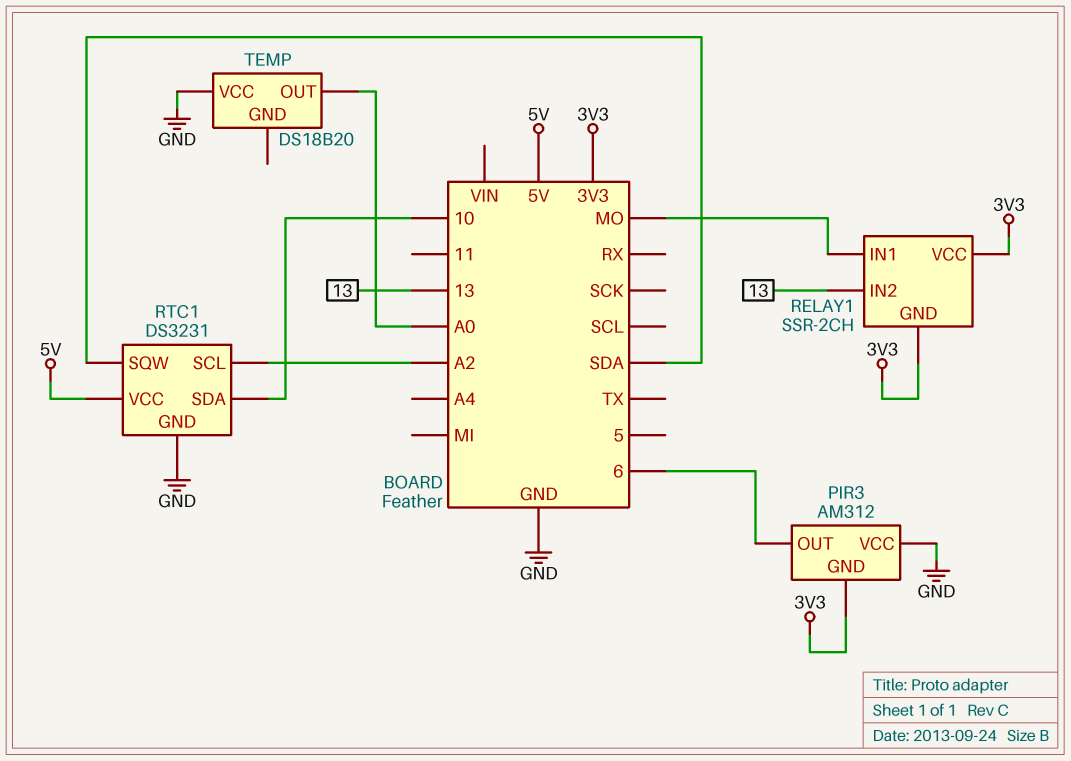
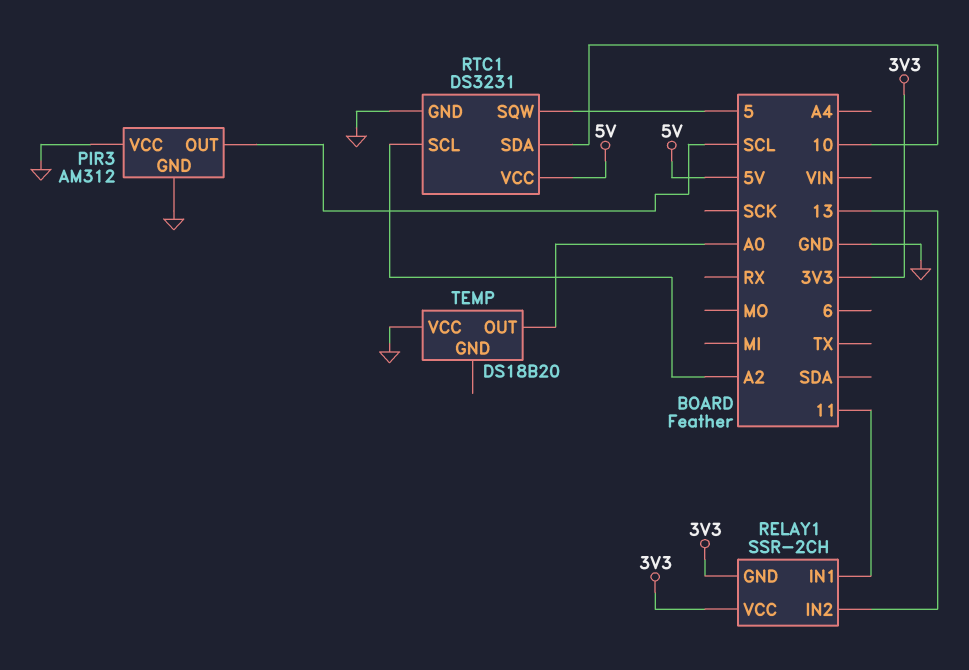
PIR3 pin GND: 3V3 -> GND
PIR3 pin OUT: 6 -> SCL
RELAY1 pin IN1: MO -> 11
RTC1 pin SQW: SDA -> 5

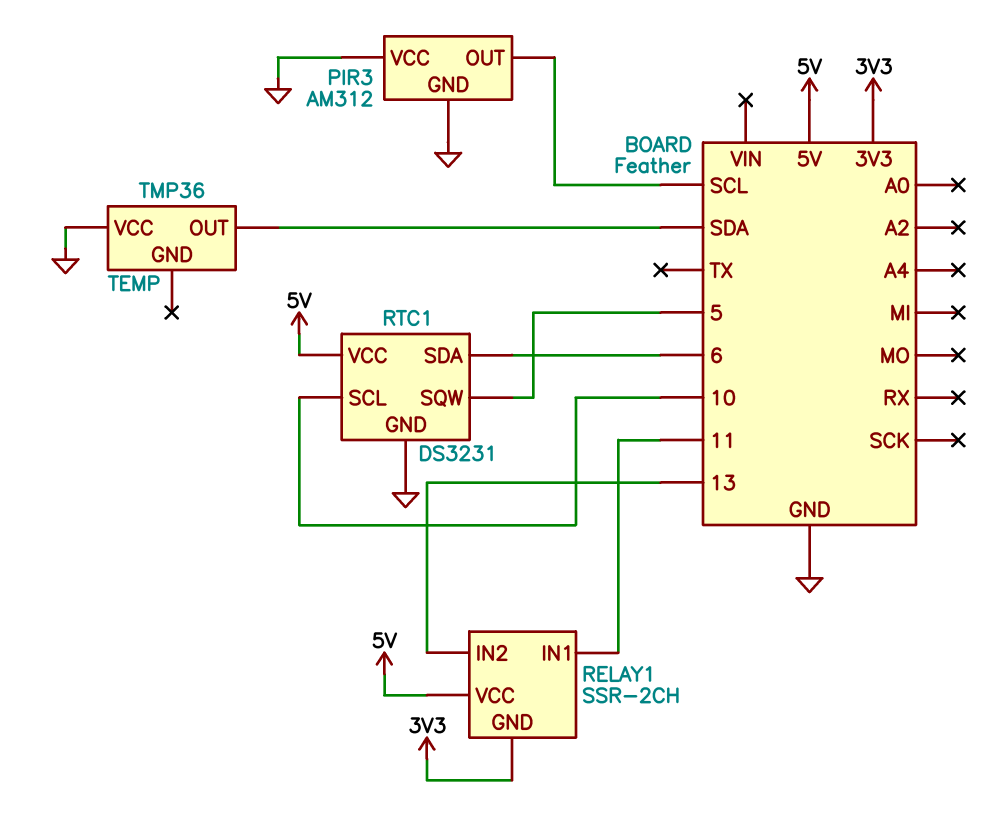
RELAY1 pin VCC: 3V3 -> 5V
RTC1 pin SCL: A2 -> 10
RTC1 pin SDA: 10 -> 6
TEMP: DS18B20 -> TMP36
TEMP pin OUT: A0 -> SDA

